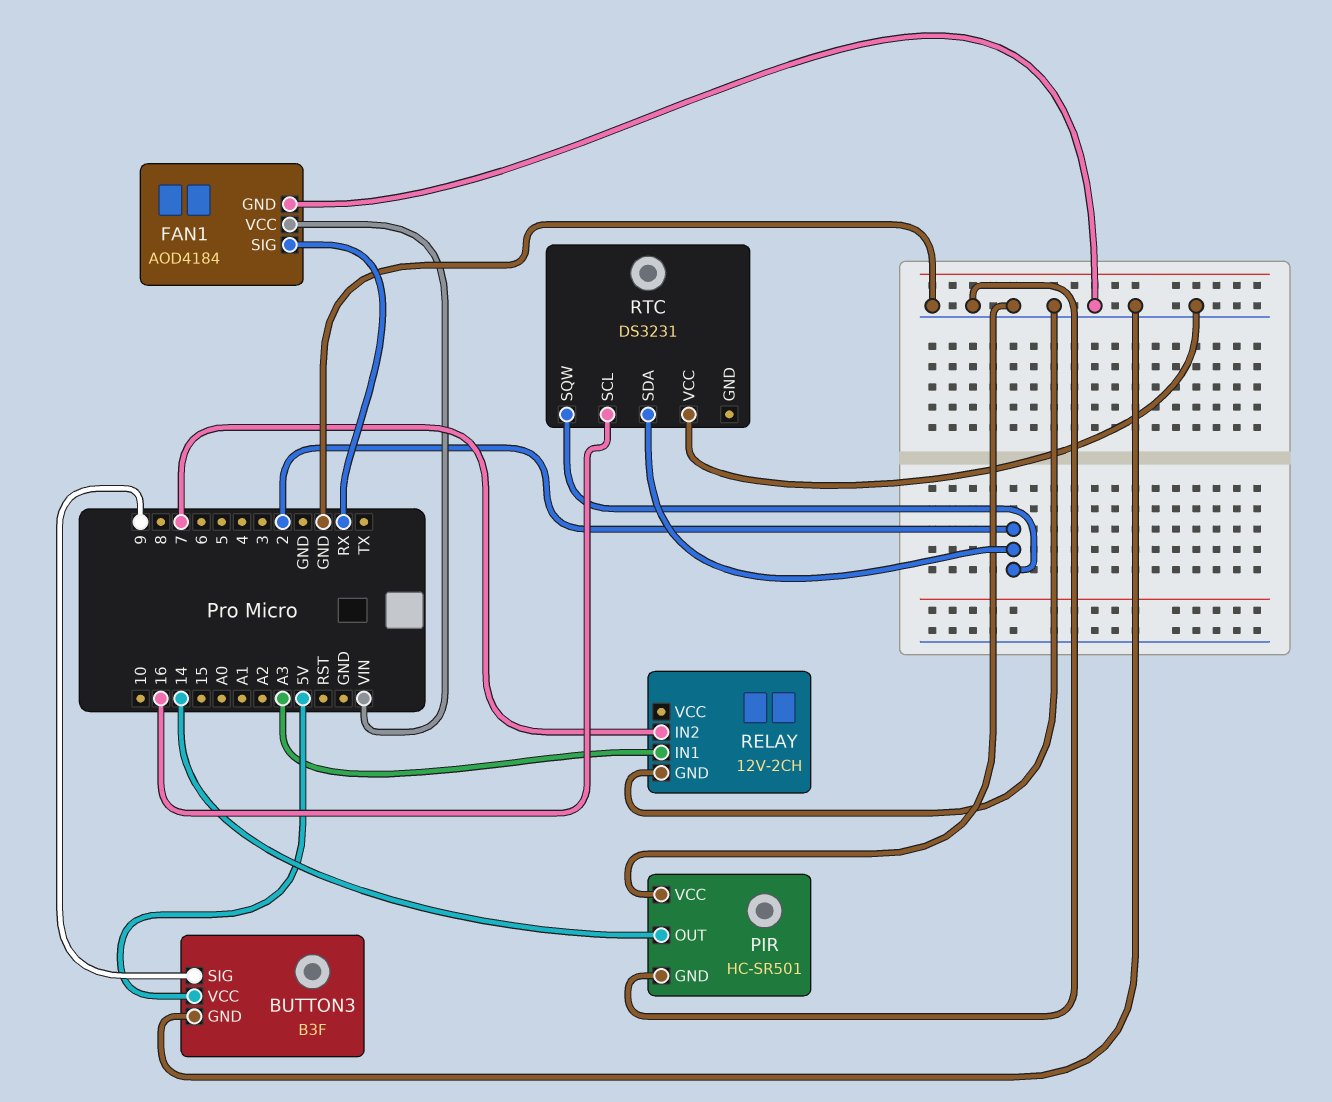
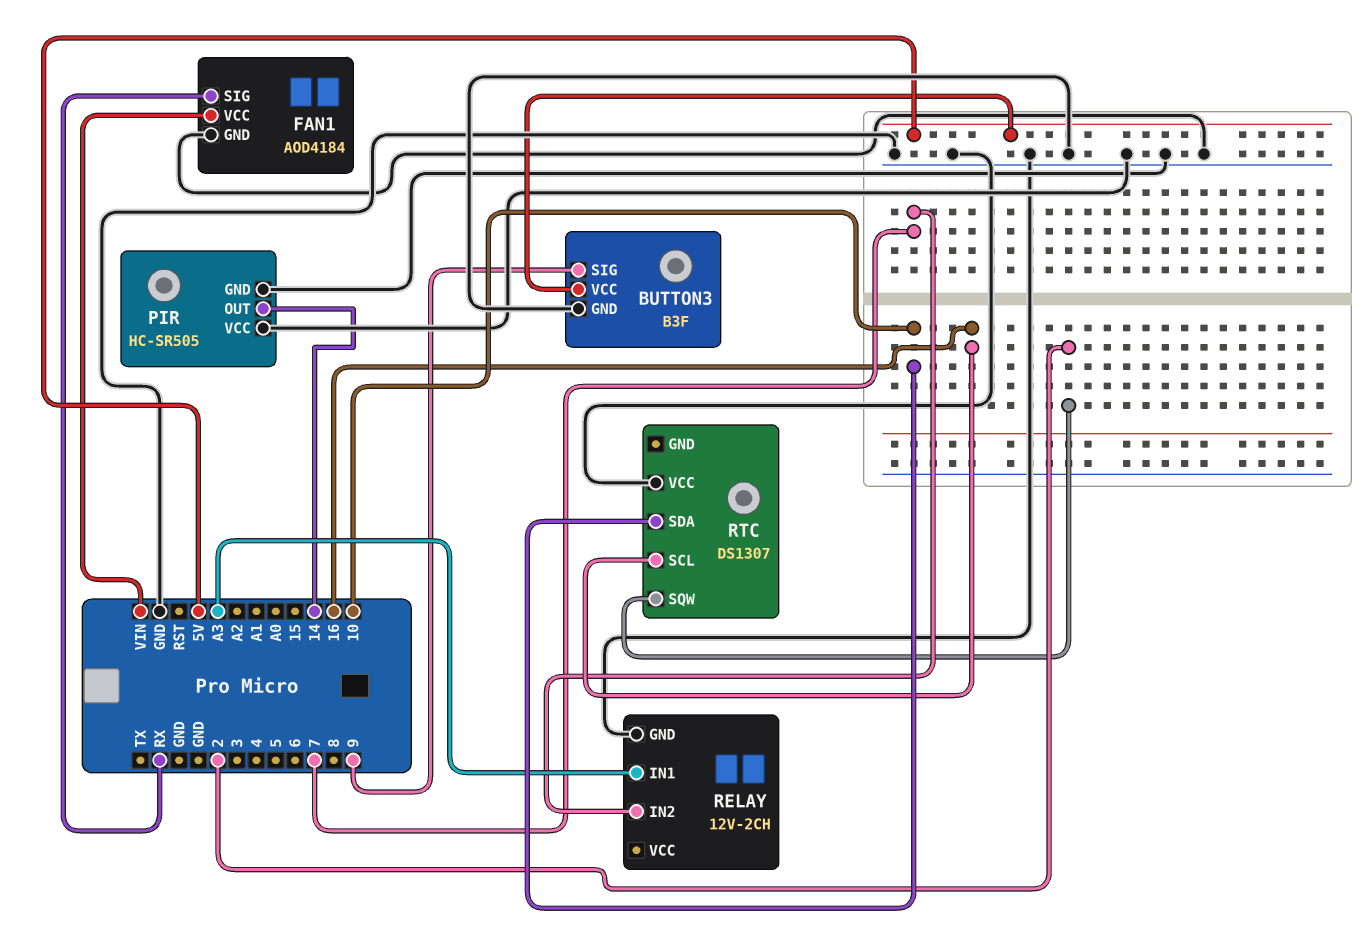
PIR: HC-SR501 -> HC-SR505
RTC: DS3231 -> DS1307
RTC pin SDA: 2 -> 10

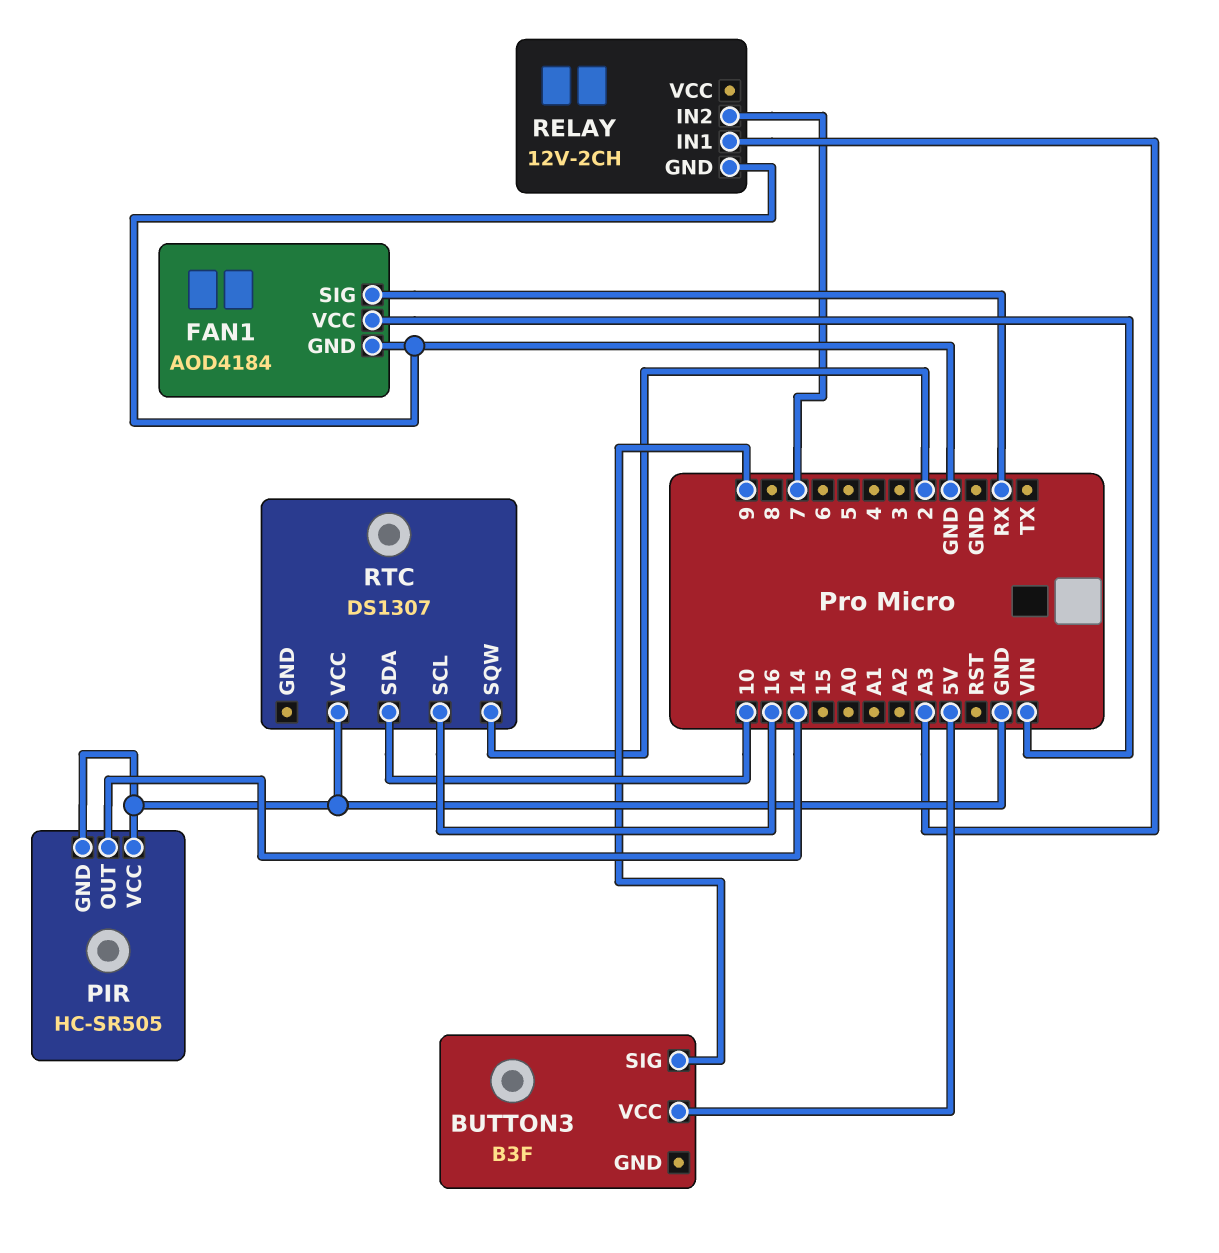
BUTTON3 pin GND: GND -> none

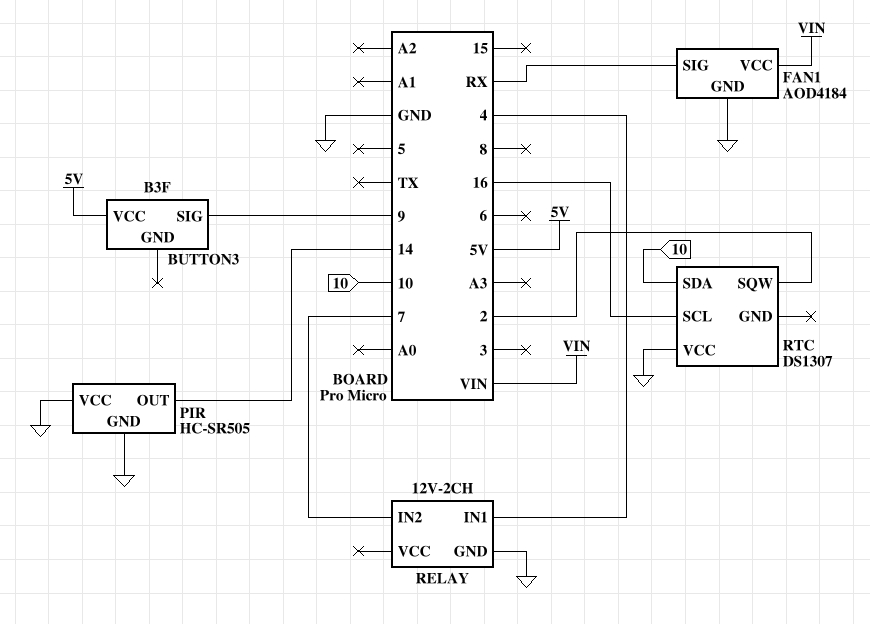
RELAY pin IN1: A3 -> 4

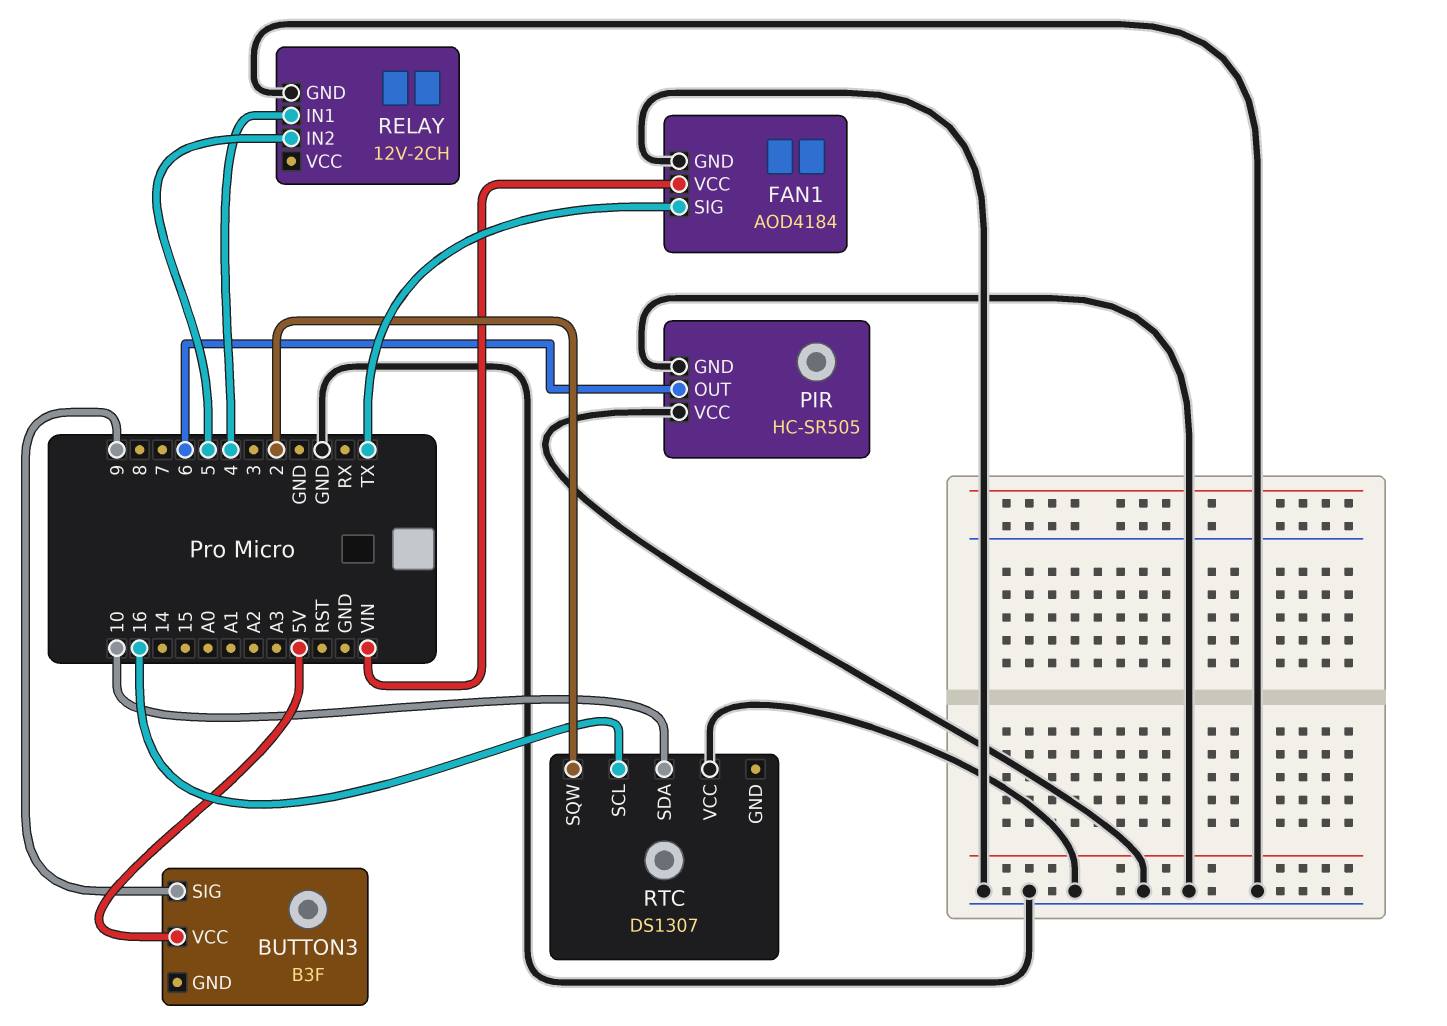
FAN1 pin SIG: RX -> TX
PIR pin OUT: 14 -> 6
RELAY pin IN2: 7 -> 5

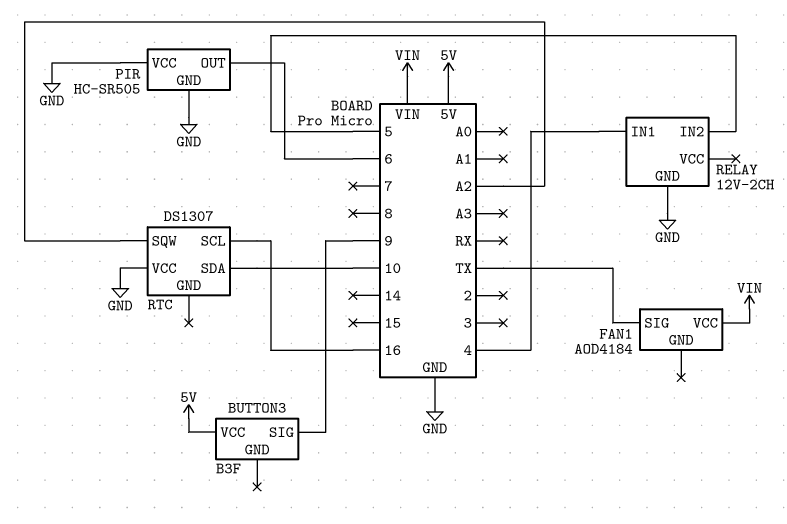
FAN1 pin GND: GND -> none
RTC pin SQW: 2 -> A2

